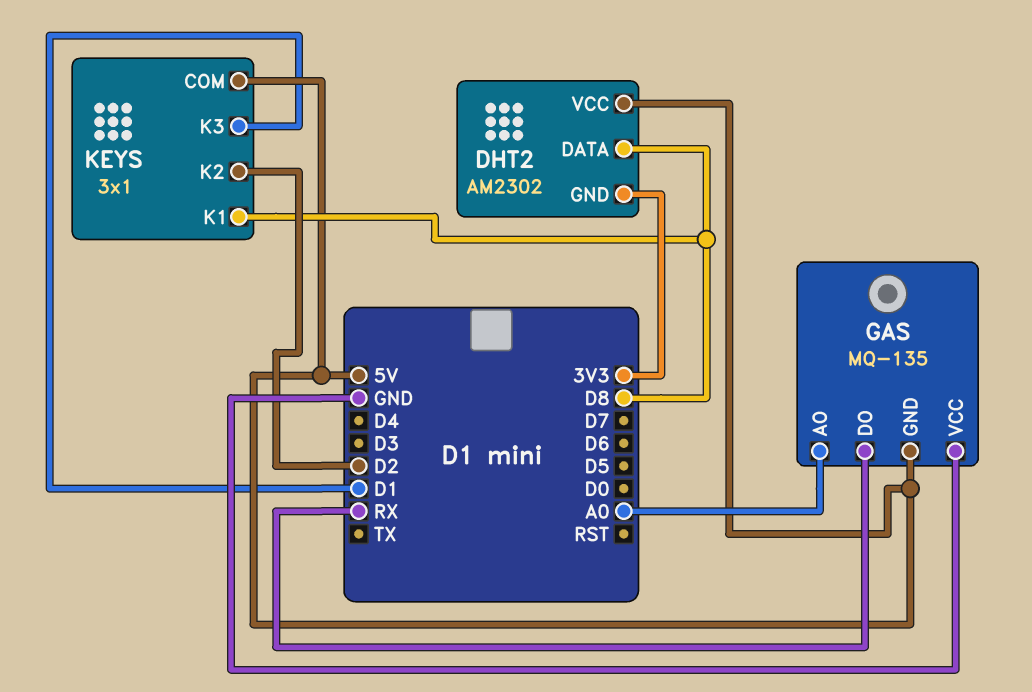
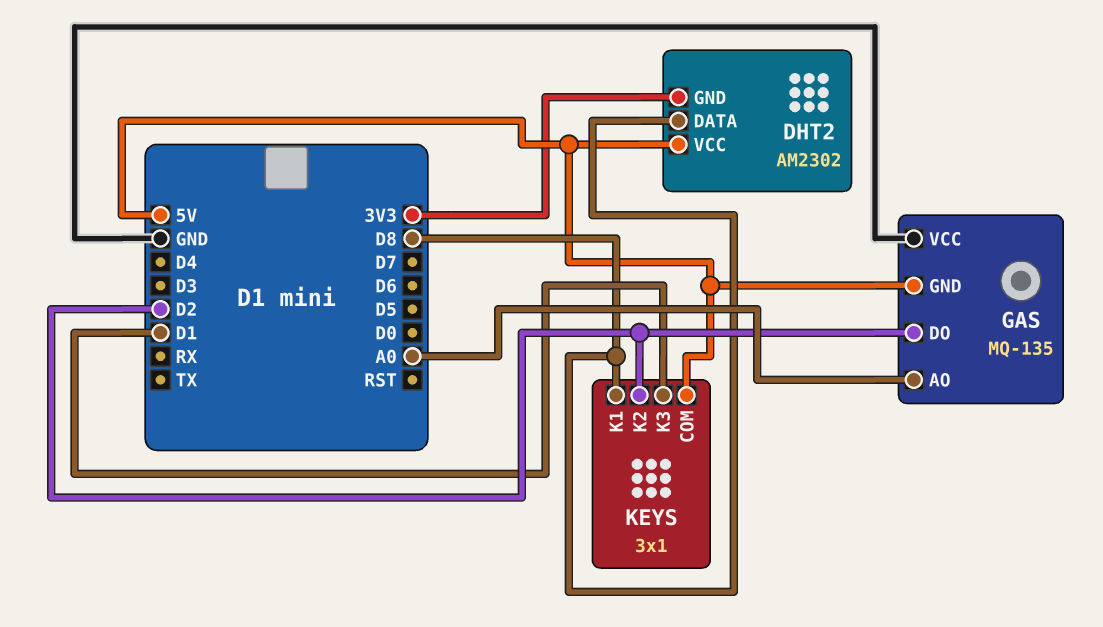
GAS pin DO: RX -> D2

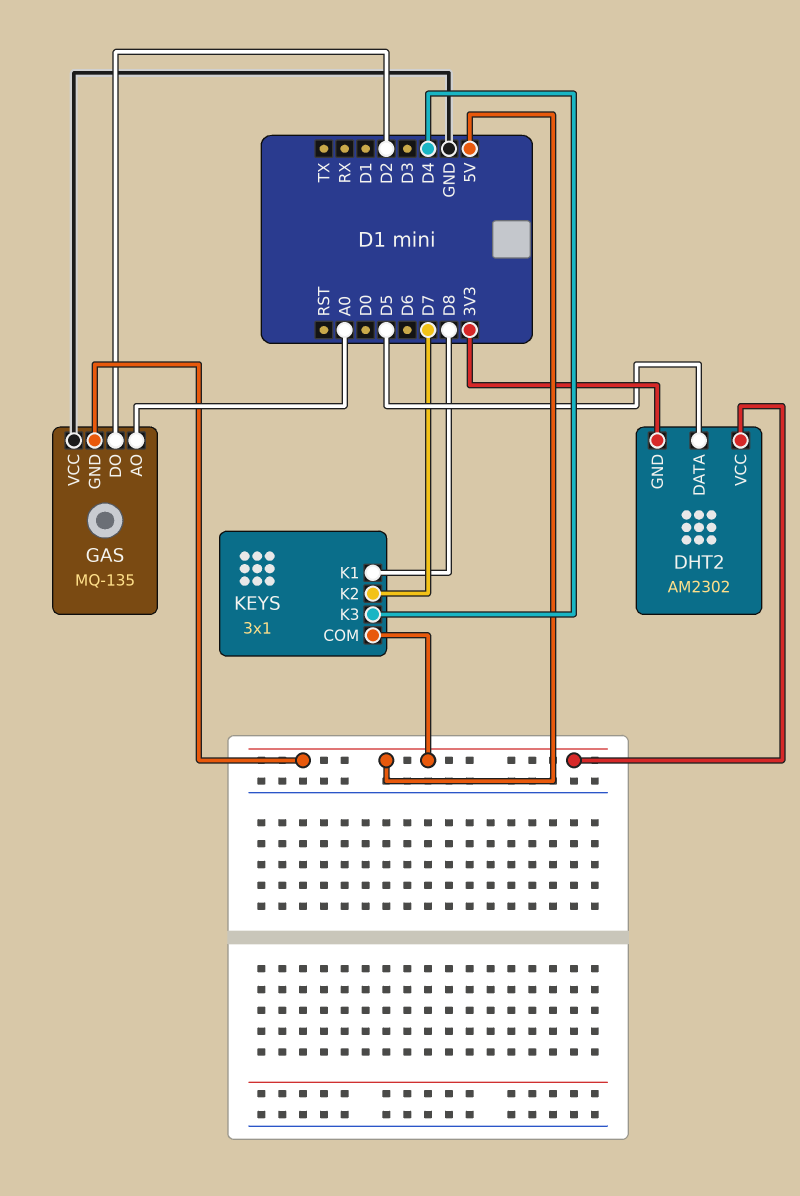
DHT2 pin DATA: D8 -> D5
KEYS pin K2: D2 -> D7
KEYS pin K3: D1 -> D4

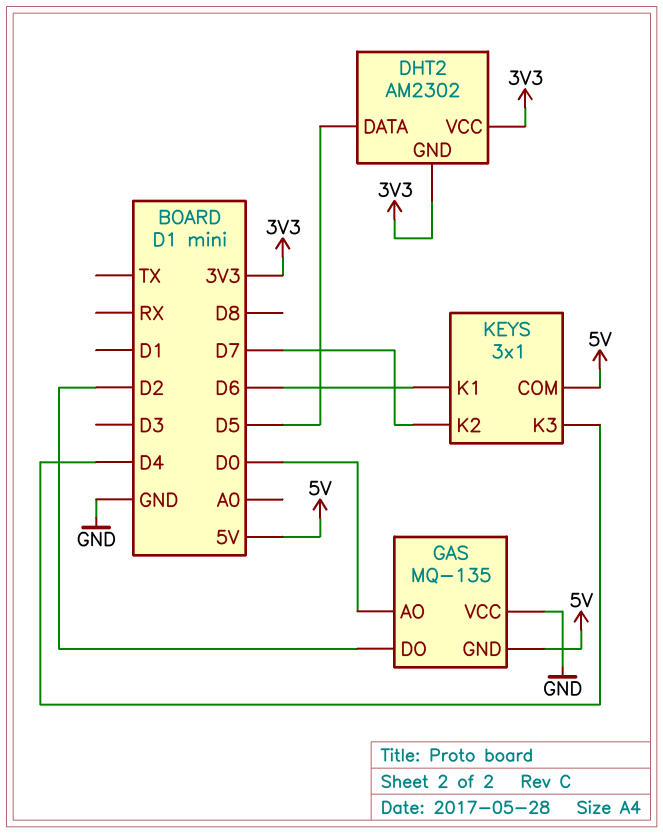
DHT2 pin VCC: 5V -> 3V3
GAS pin AO: A0 -> D0
KEYS pin K1: D8 -> D6

